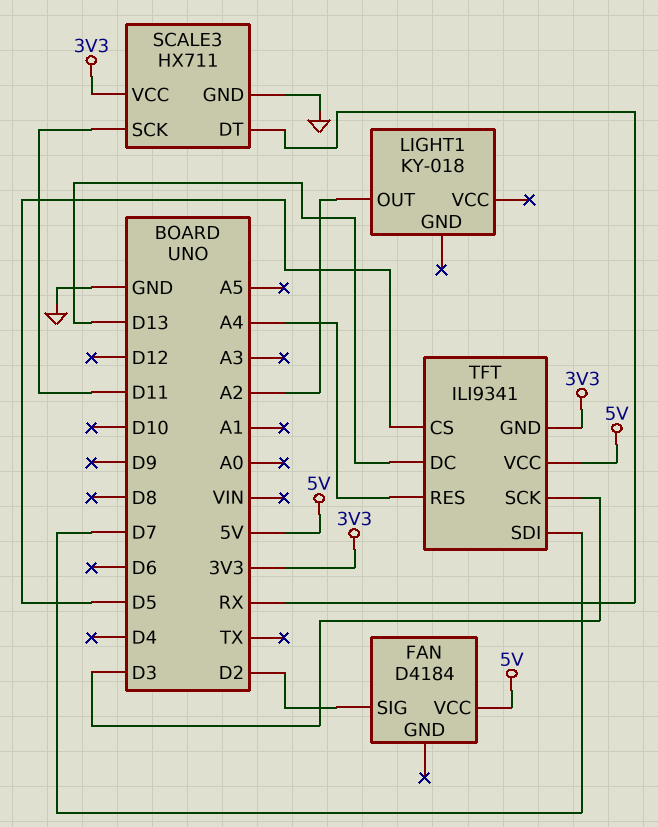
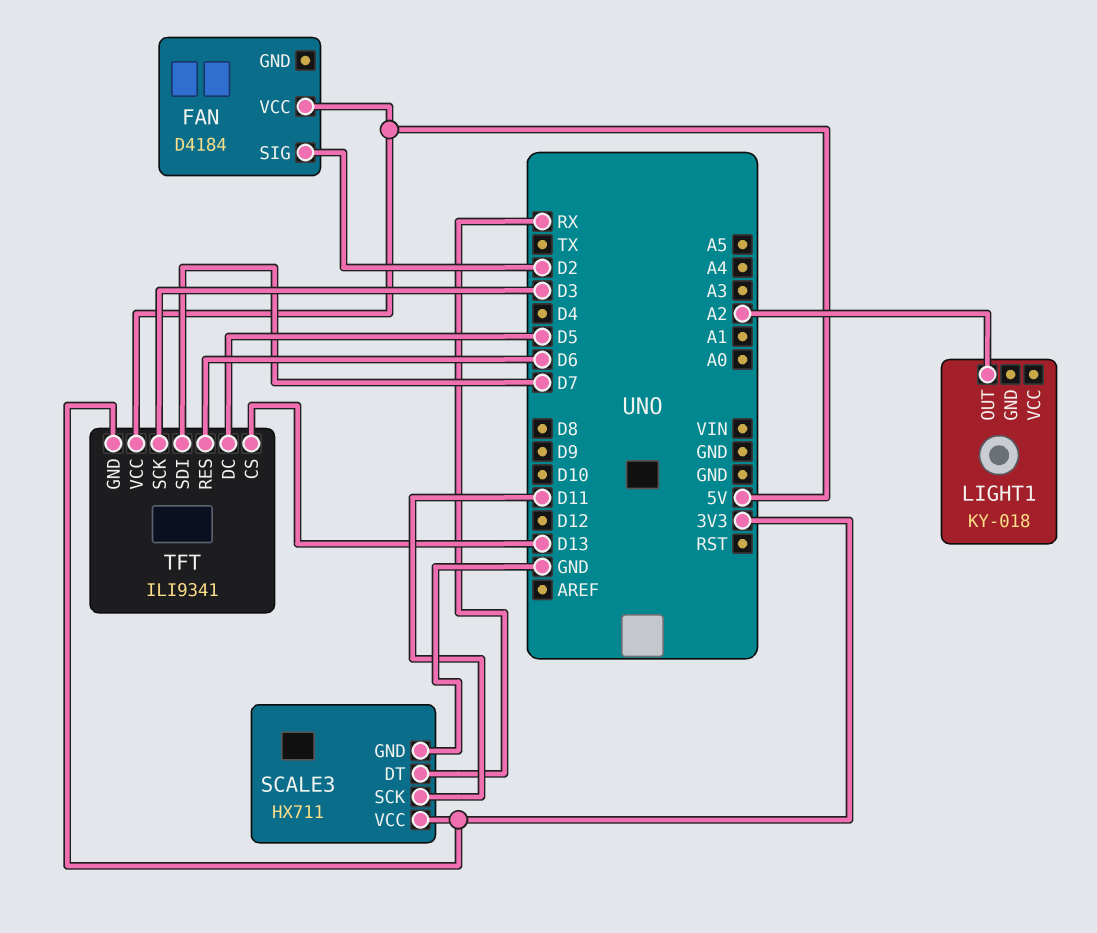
TFT pin CS: D5 -> D13
TFT pin DC: D13 -> D5
TFT pin RES: A4 -> D6

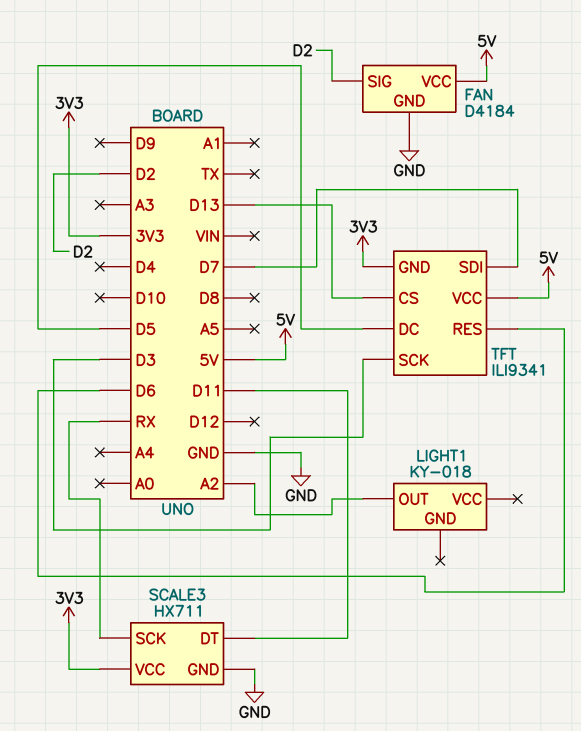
FAN pin GND: none -> GND
SCALE3 pin DT: RX -> D11
SCALE3 pin SCK: D11 -> RX

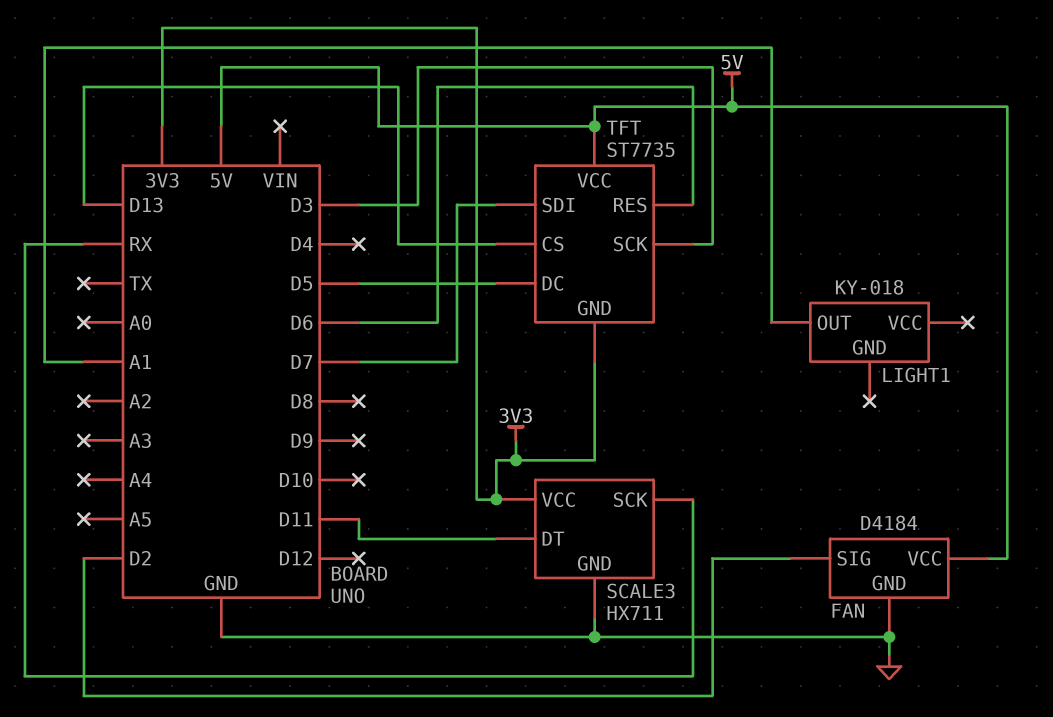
LIGHT1 pin OUT: A2 -> A1
TFT: ILI9341 -> ST7735

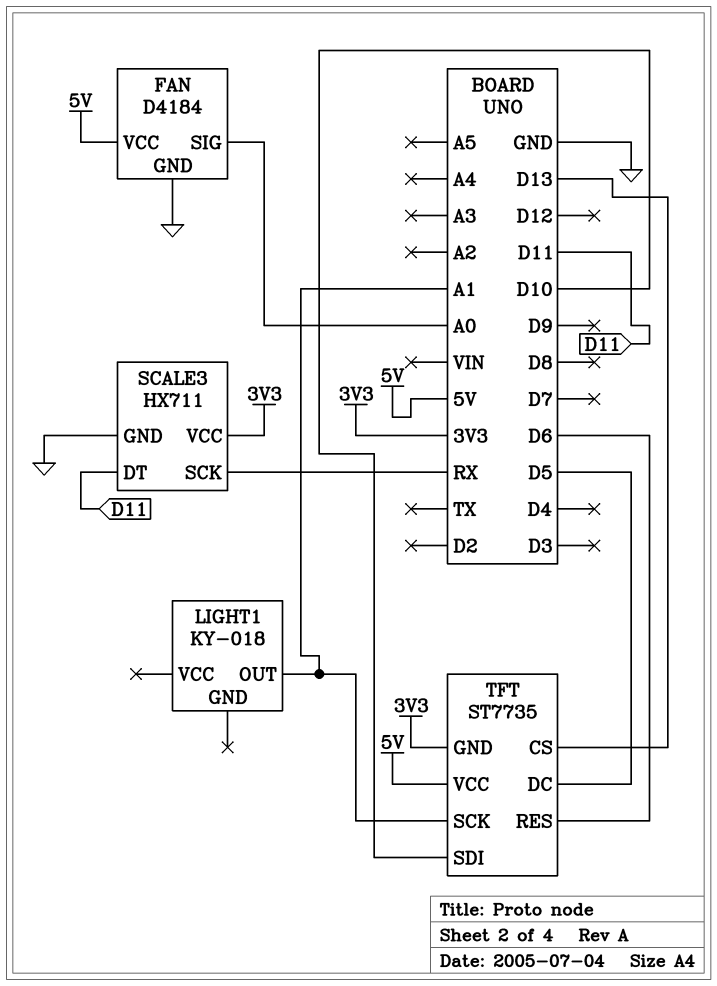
FAN pin SIG: D2 -> A0
TFT pin SCK: D3 -> A1
TFT pin SDI: D7 -> D10

